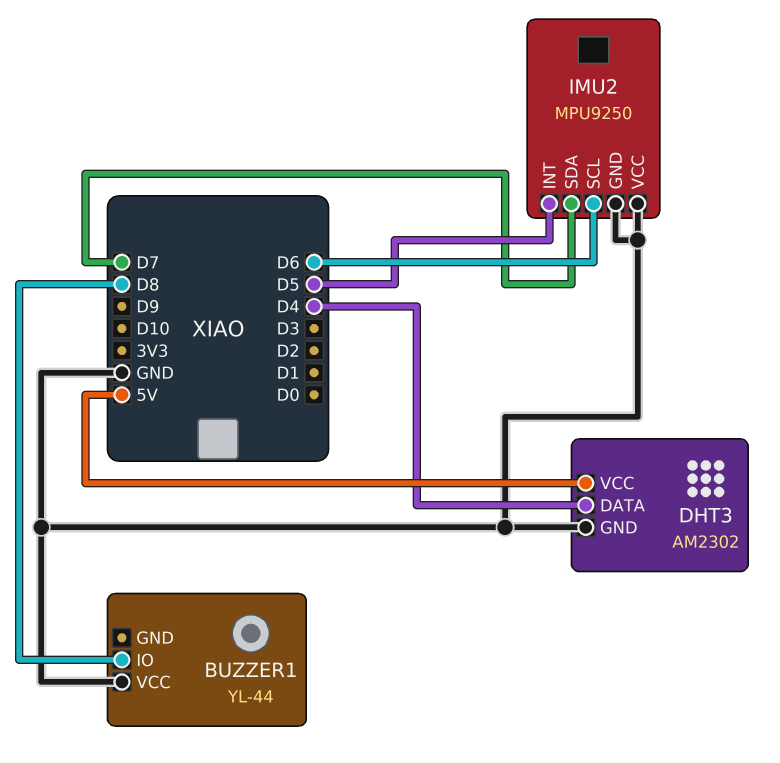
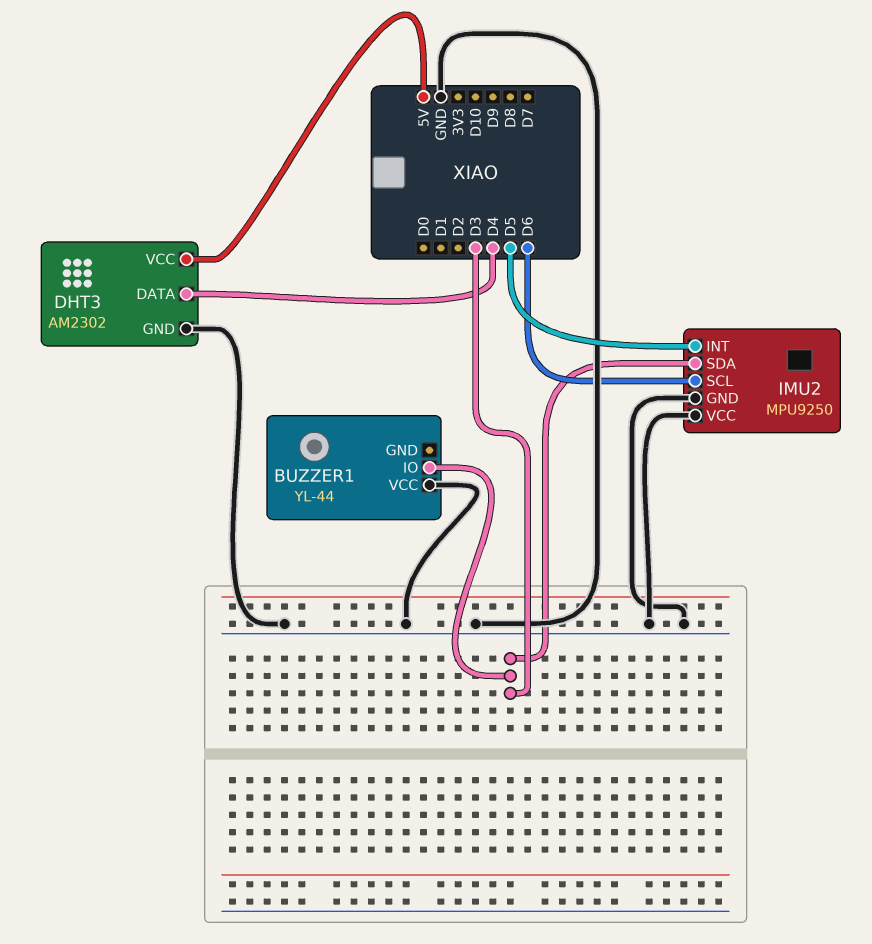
BUZZER1 pin IO: D8 -> D3
IMU2 pin SDA: D7 -> D3

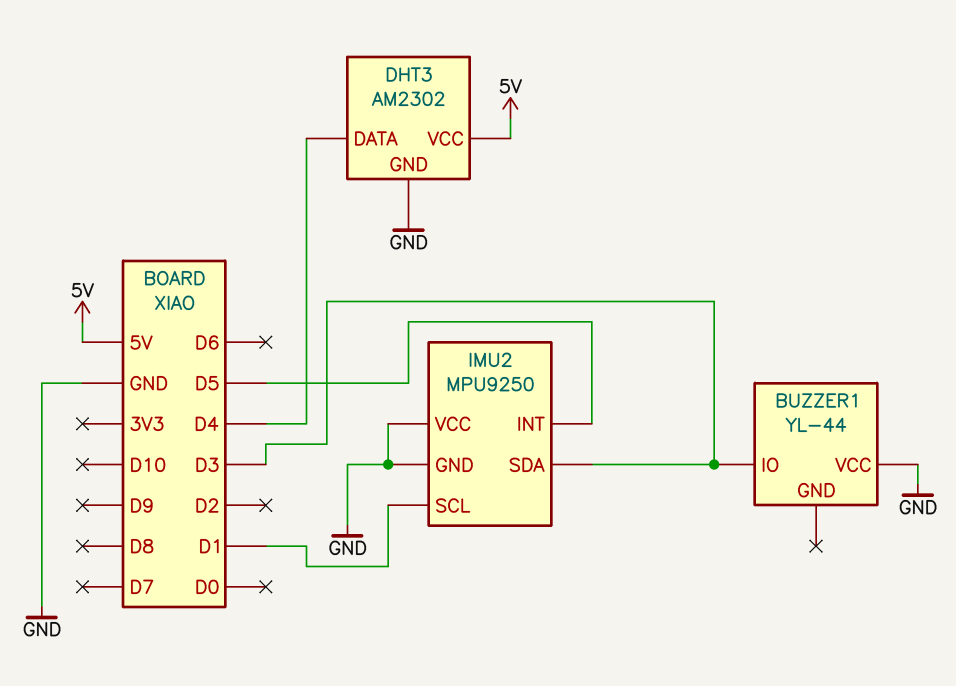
IMU2 pin SCL: D6 -> D1

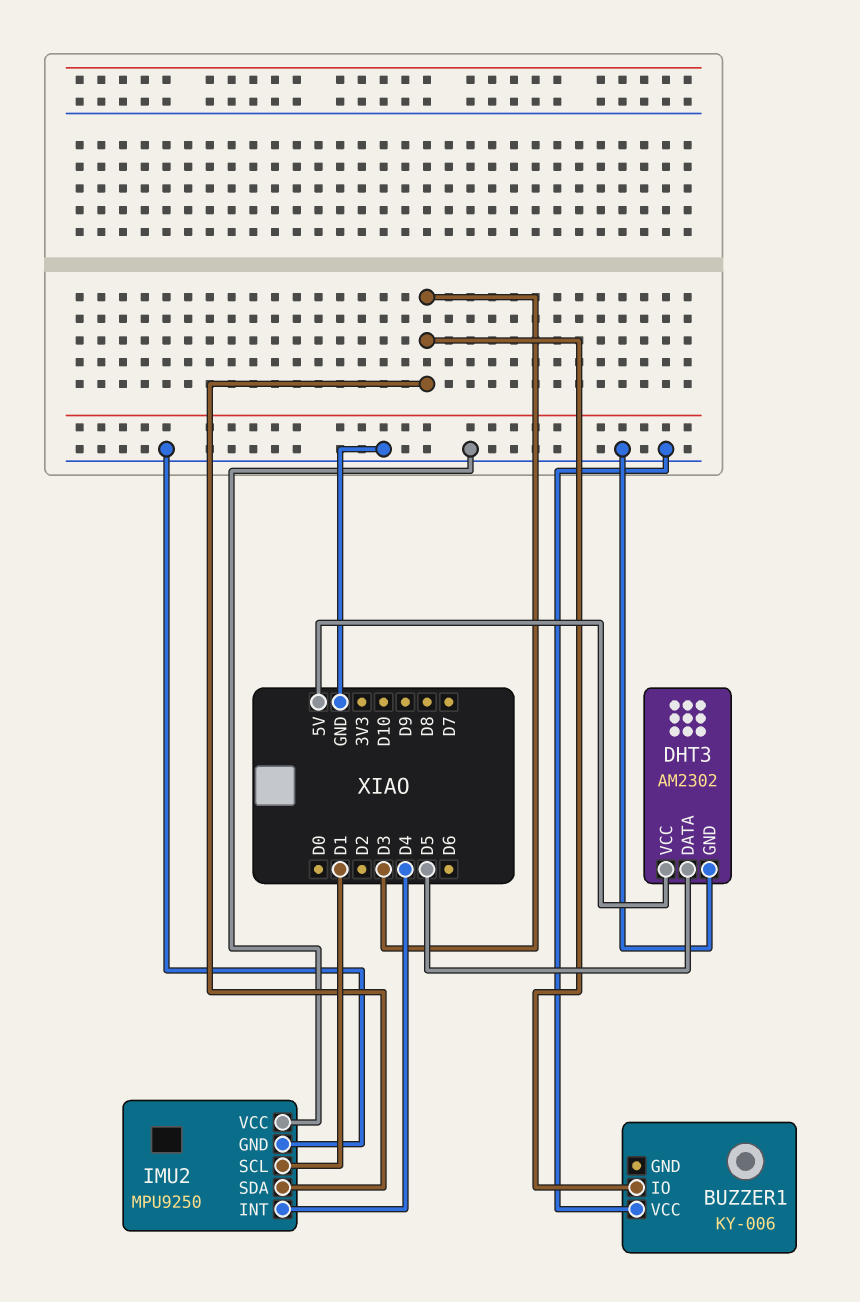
BUZZER1: YL-44 -> KY-006
DHT3 pin DATA: D4 -> D5
IMU2 pin INT: D5 -> D4

